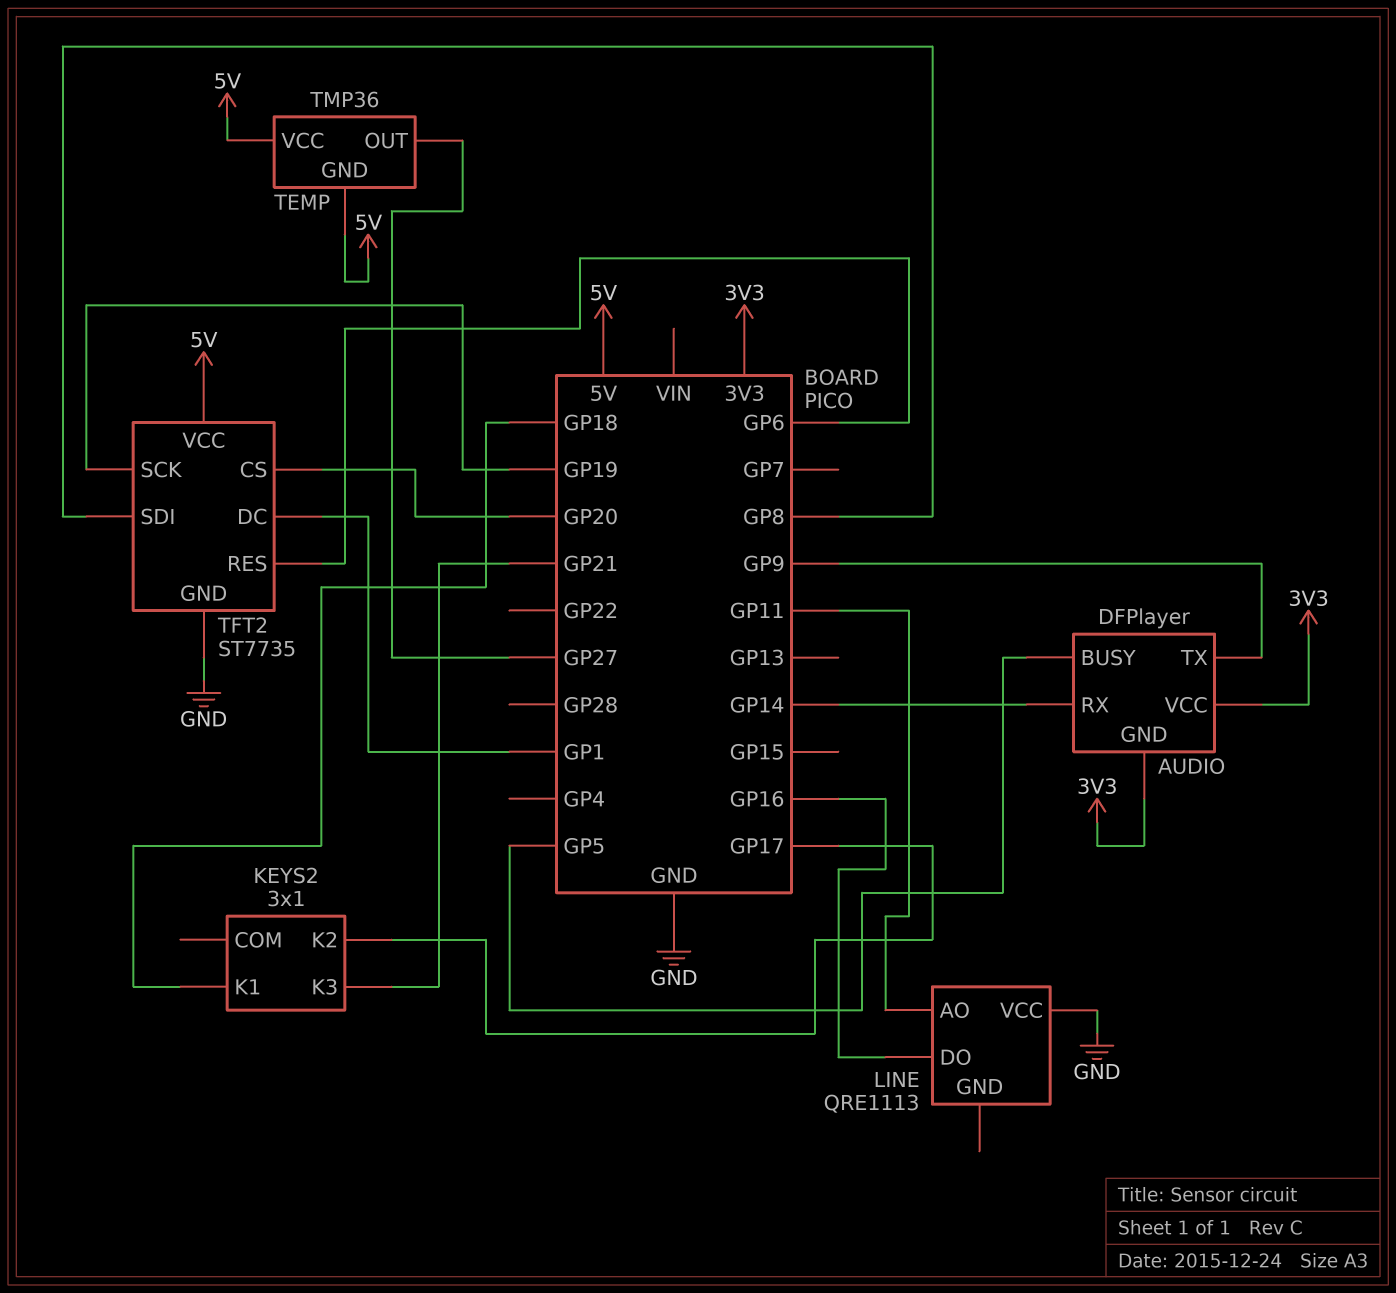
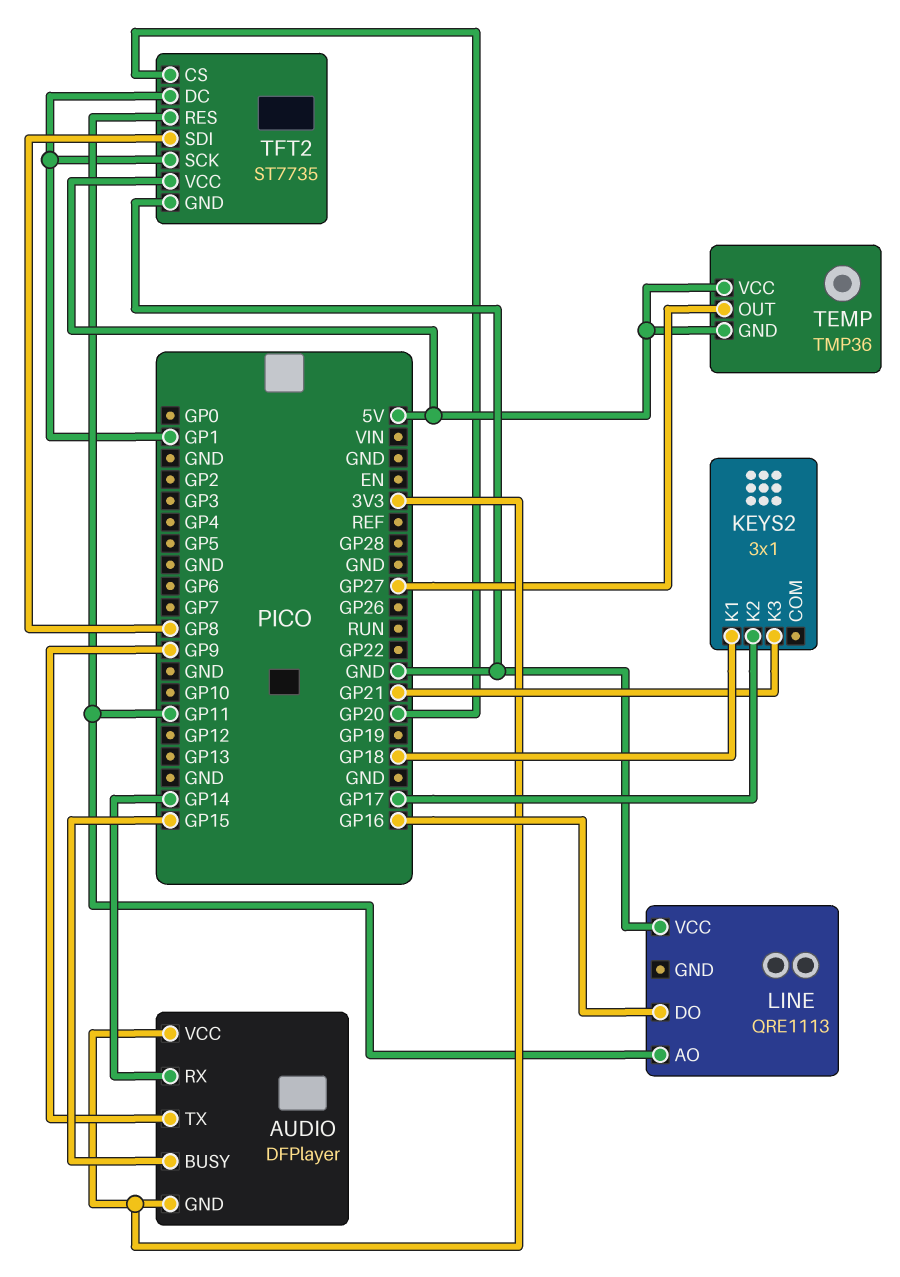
AUDIO pin BUSY: GP5 -> GP15
TFT2 pin RES: GP6 -> GP11
TFT2 pin SCK: GP19 -> GP1

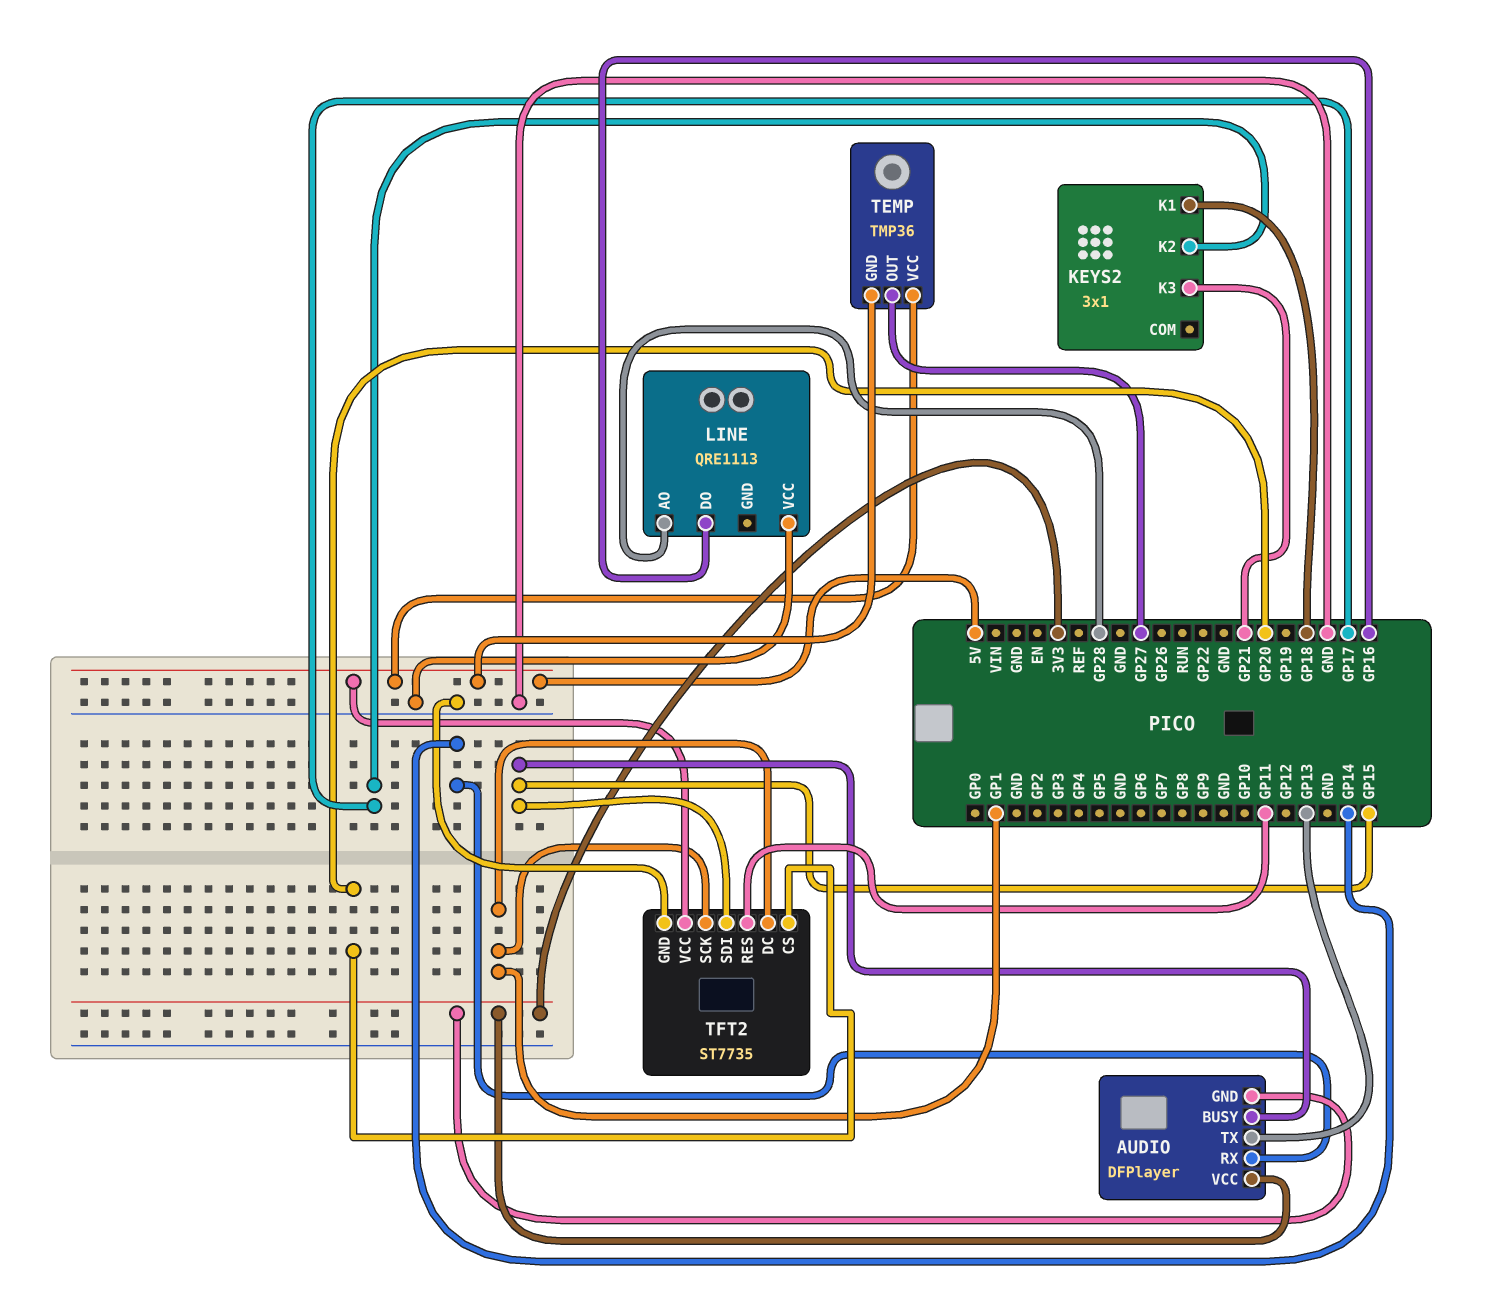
AUDIO pin TX: GP9 -> GP13
LINE pin AO: GP11 -> GP28
TFT2 pin SDI: GP8 -> GP15

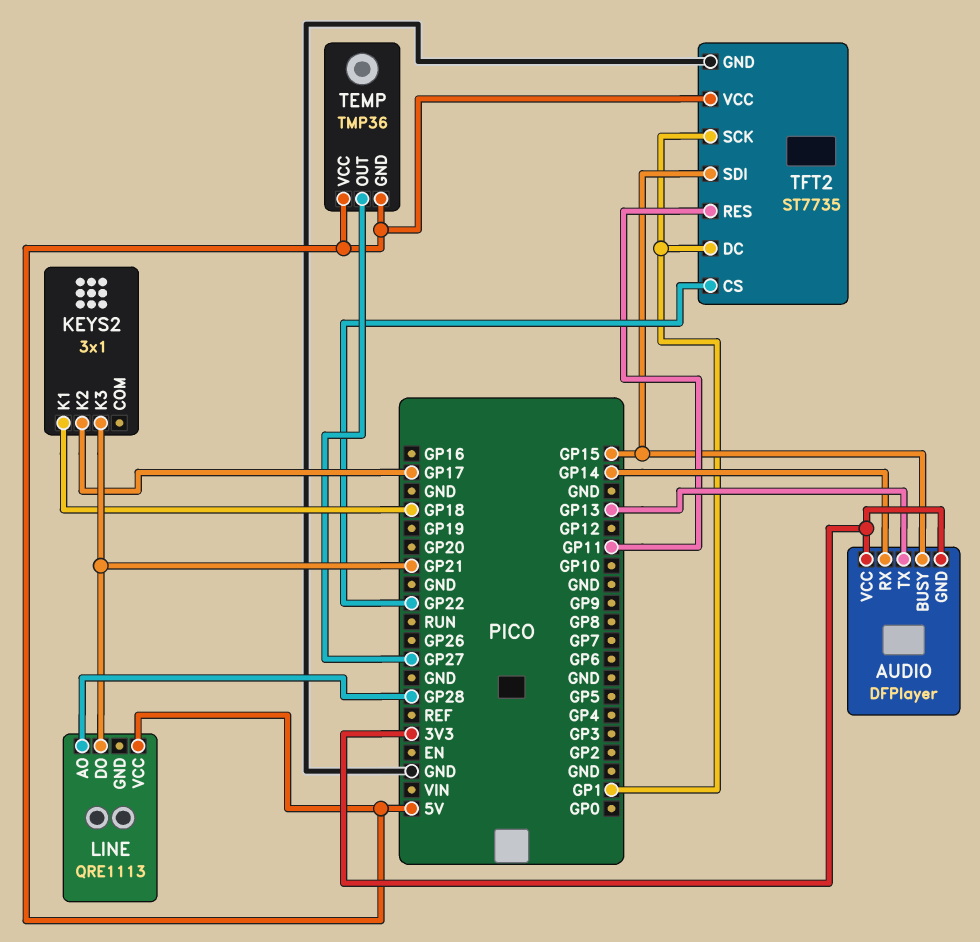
LINE pin DO: GP16 -> GP21
LINE pin VCC: GND -> 5V
TFT2 pin CS: GP20 -> GP22

